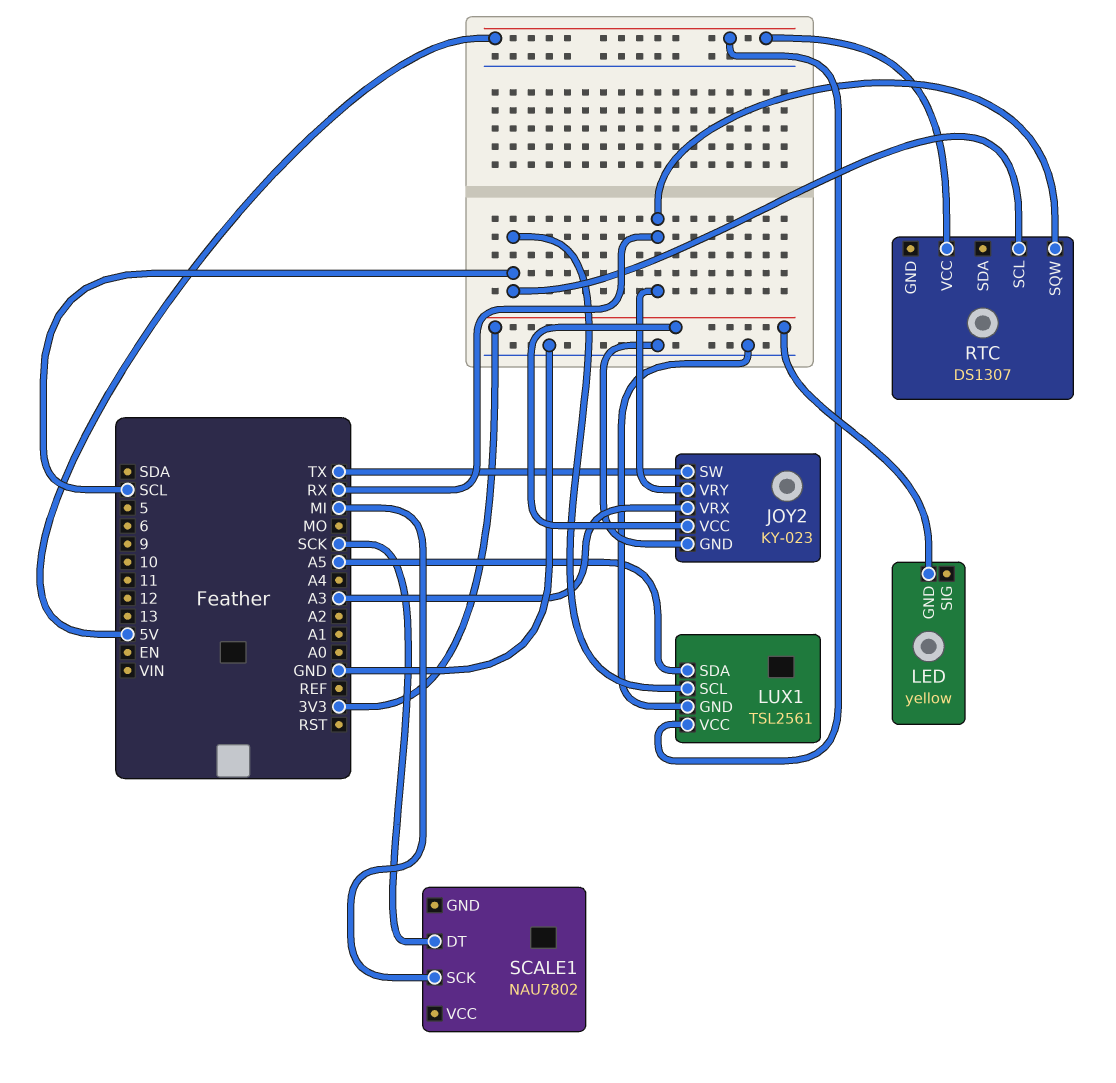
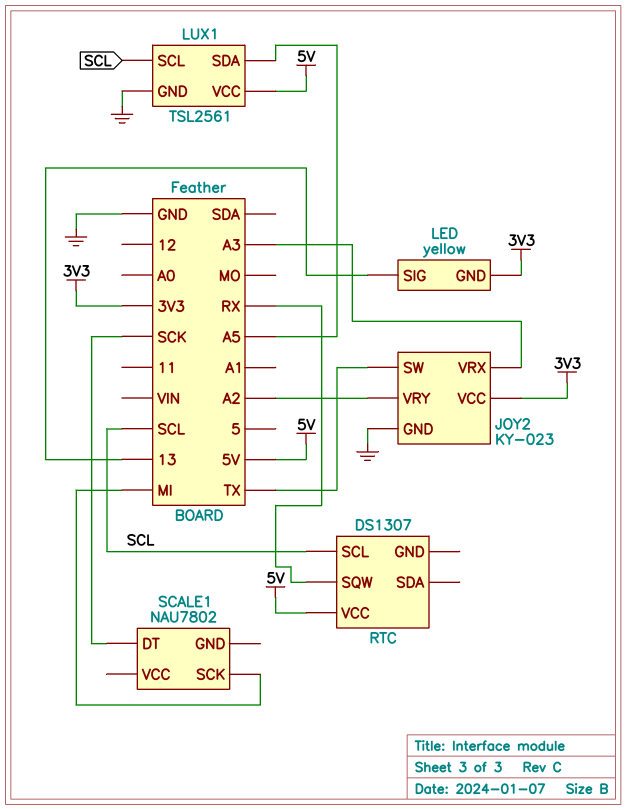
JOY2 pin VRY: RX -> A2
LED pin SIG: none -> 13

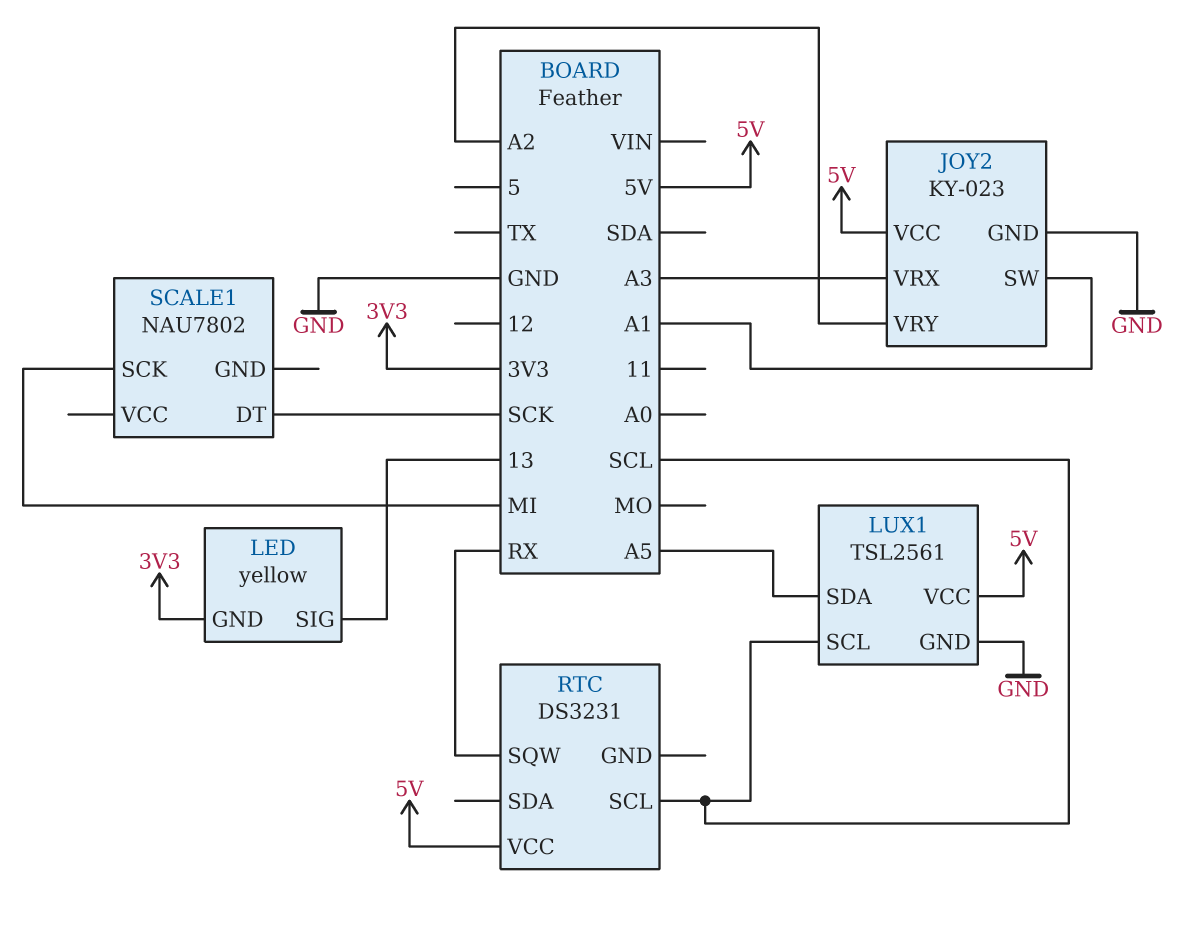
JOY2 pin SW: TX -> A1
JOY2 pin VCC: 3V3 -> 5V
RTC: DS1307 -> DS3231

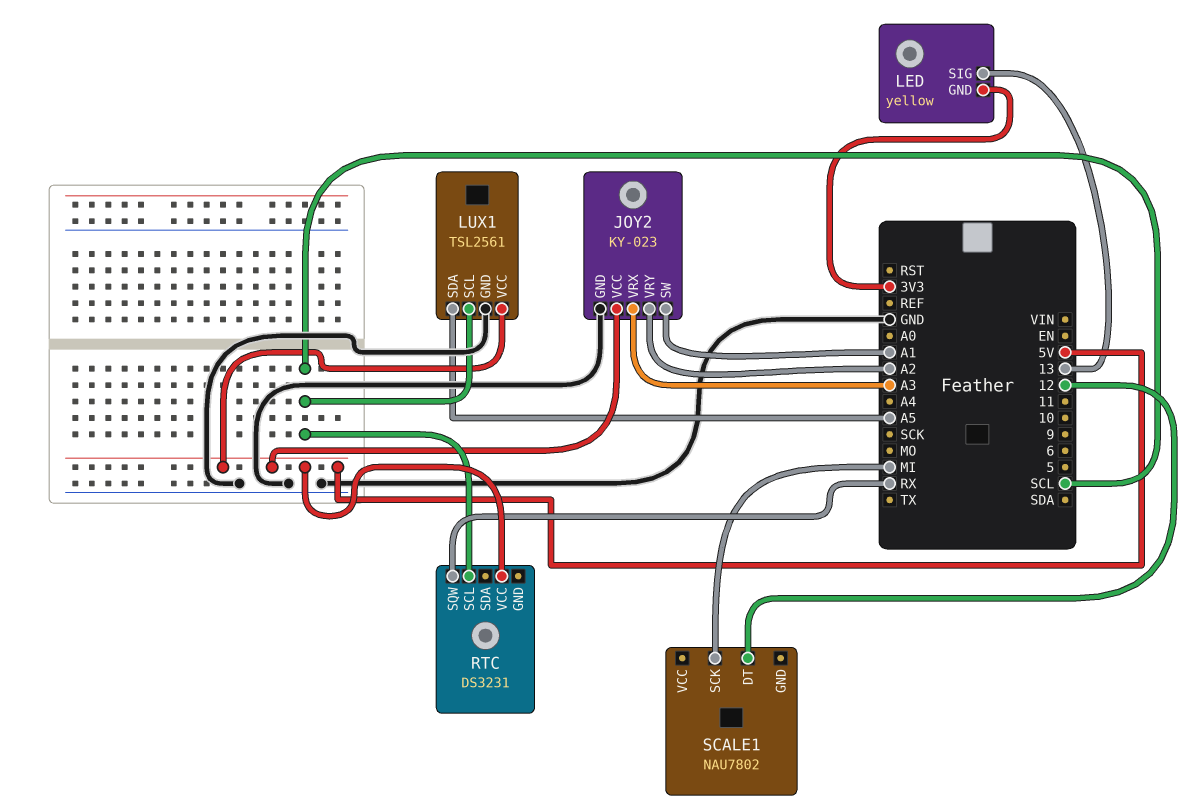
SCALE1 pin DT: SCK -> 12

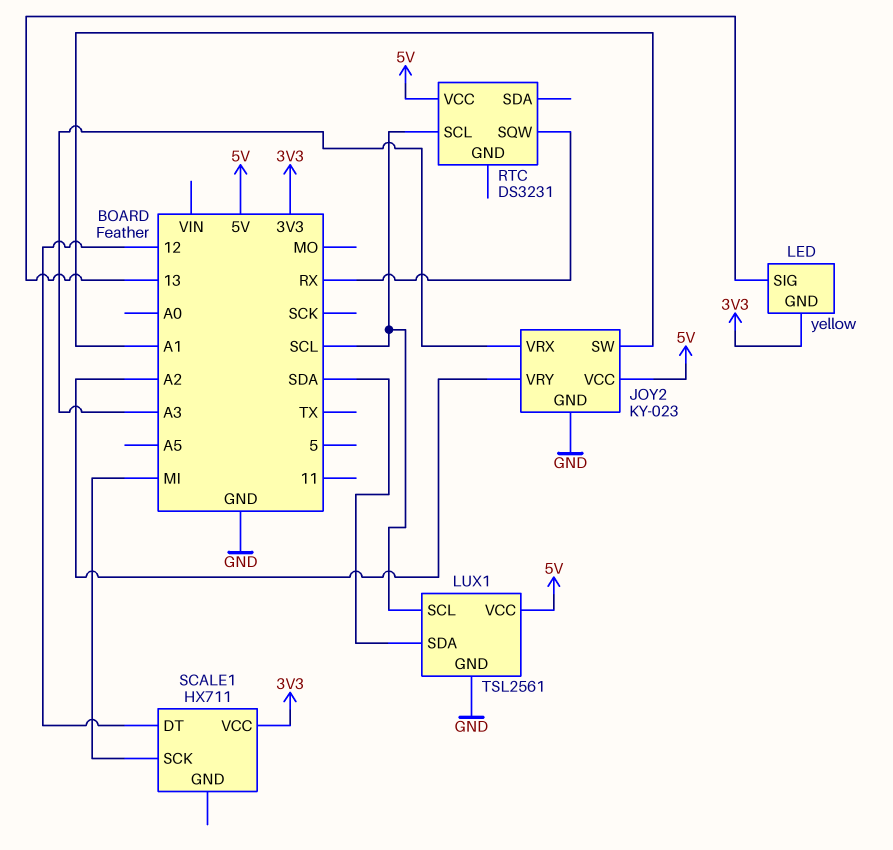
LUX1 pin SDA: A5 -> SDA
SCALE1: NAU7802 -> HX711
SCALE1 pin VCC: none -> 3V3

